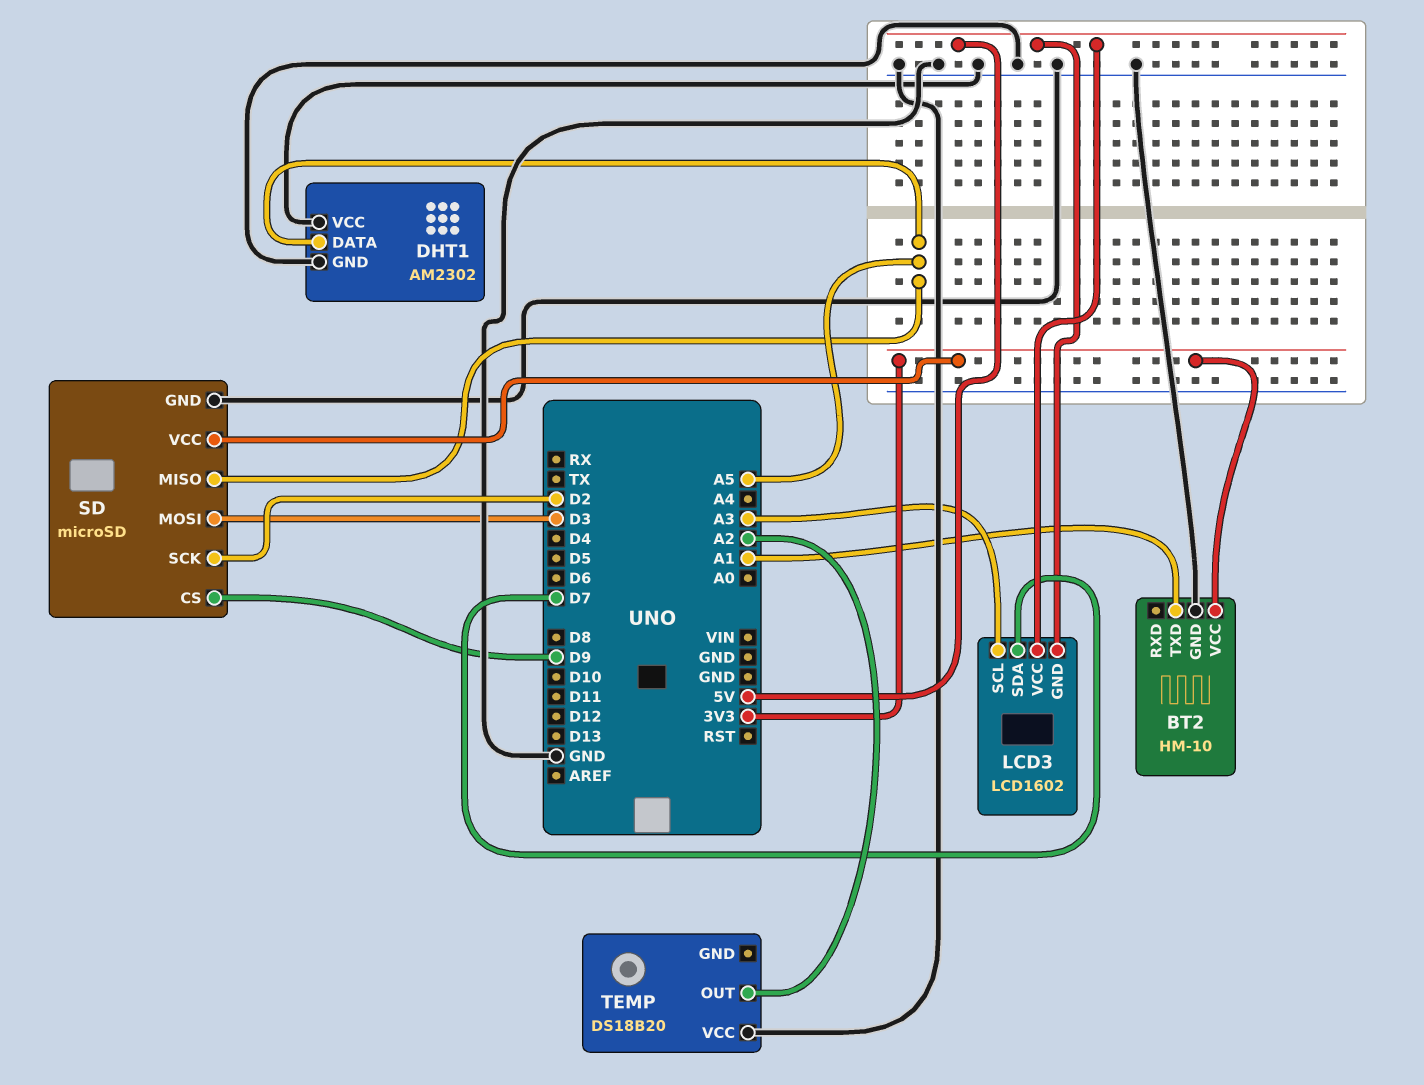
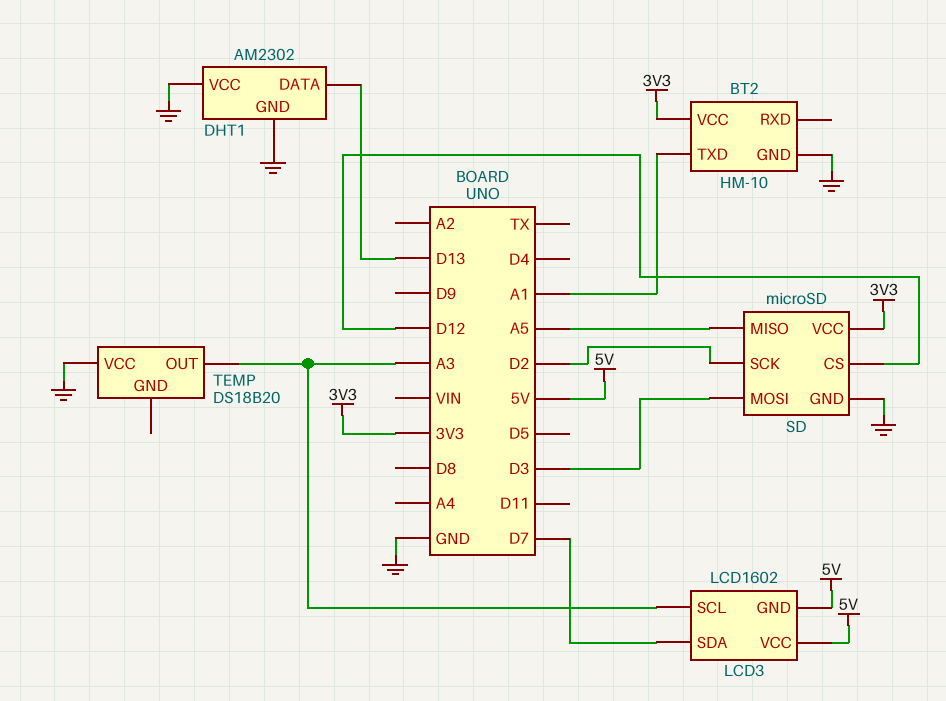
DHT1 pin DATA: A5 -> D13
SD pin CS: D9 -> D12
TEMP pin OUT: A2 -> A3

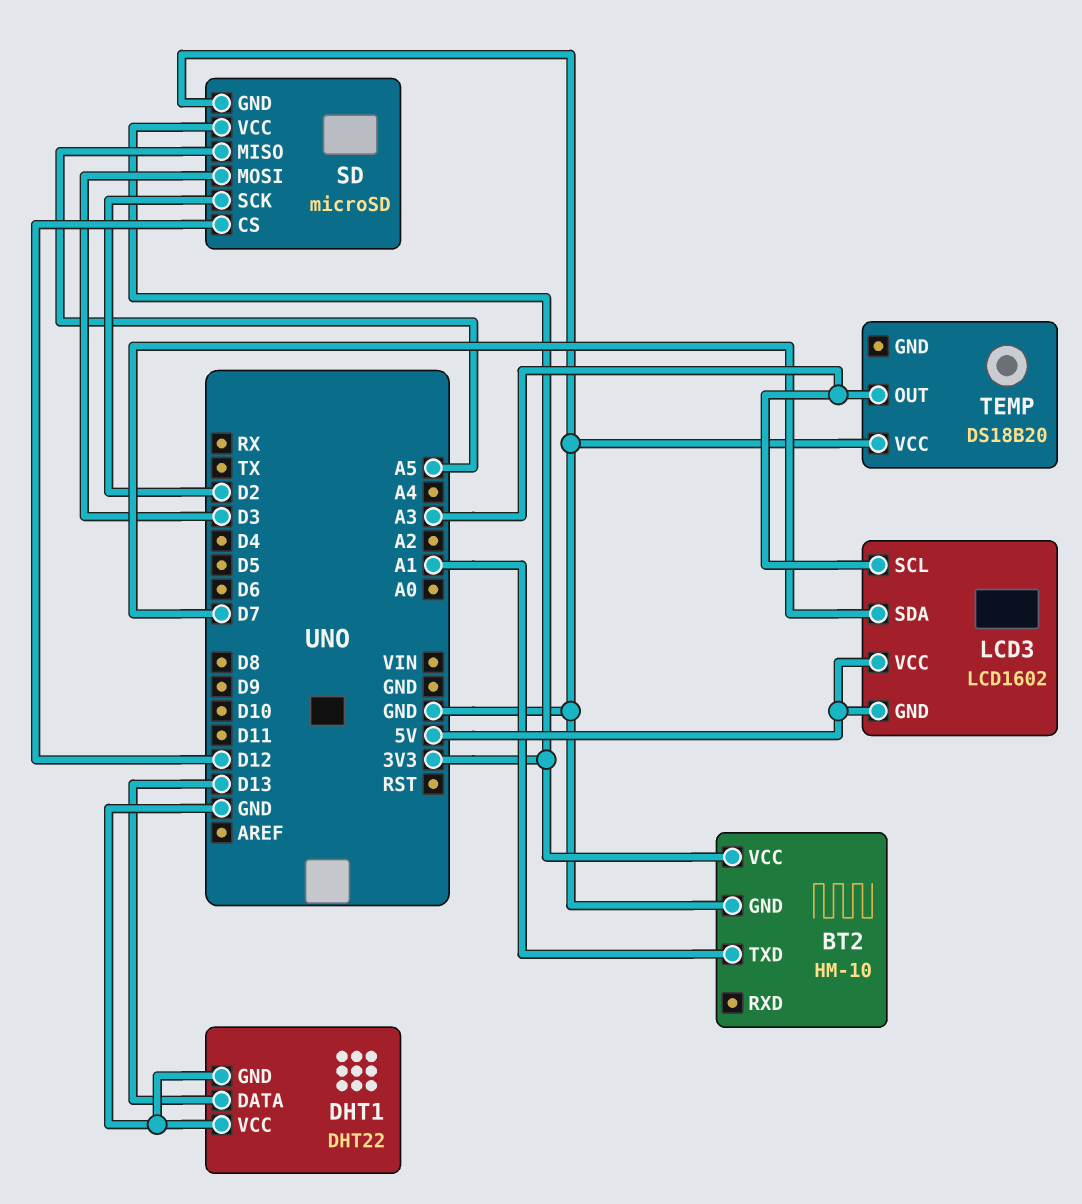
DHT1: AM2302 -> DHT22

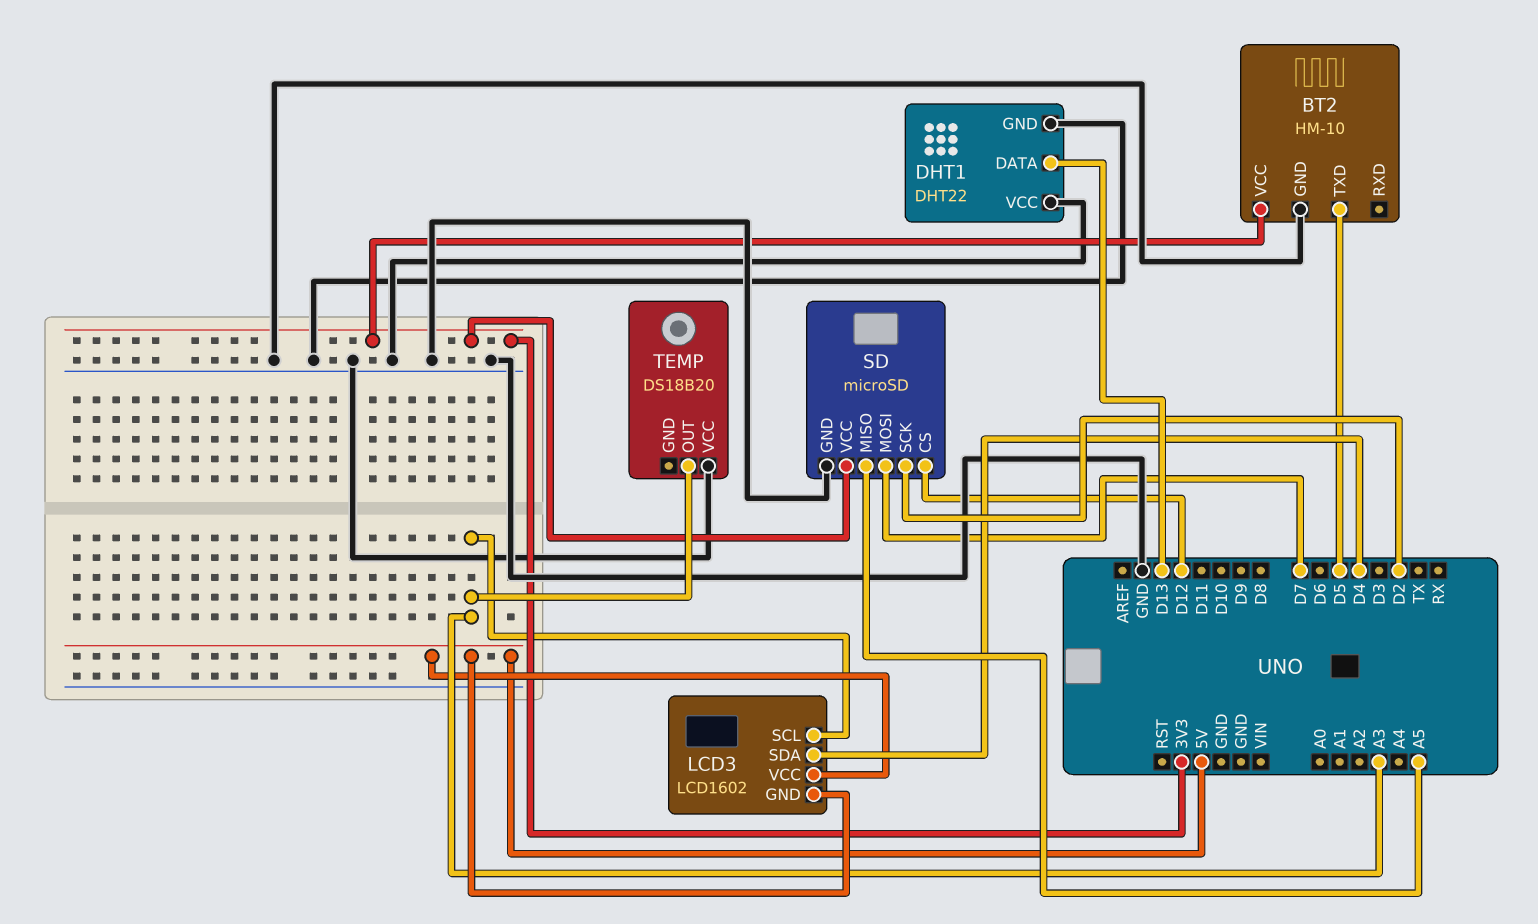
BT2 pin TXD: A1 -> D5
LCD3 pin SDA: D7 -> D4
SD pin MOSI: D3 -> D7

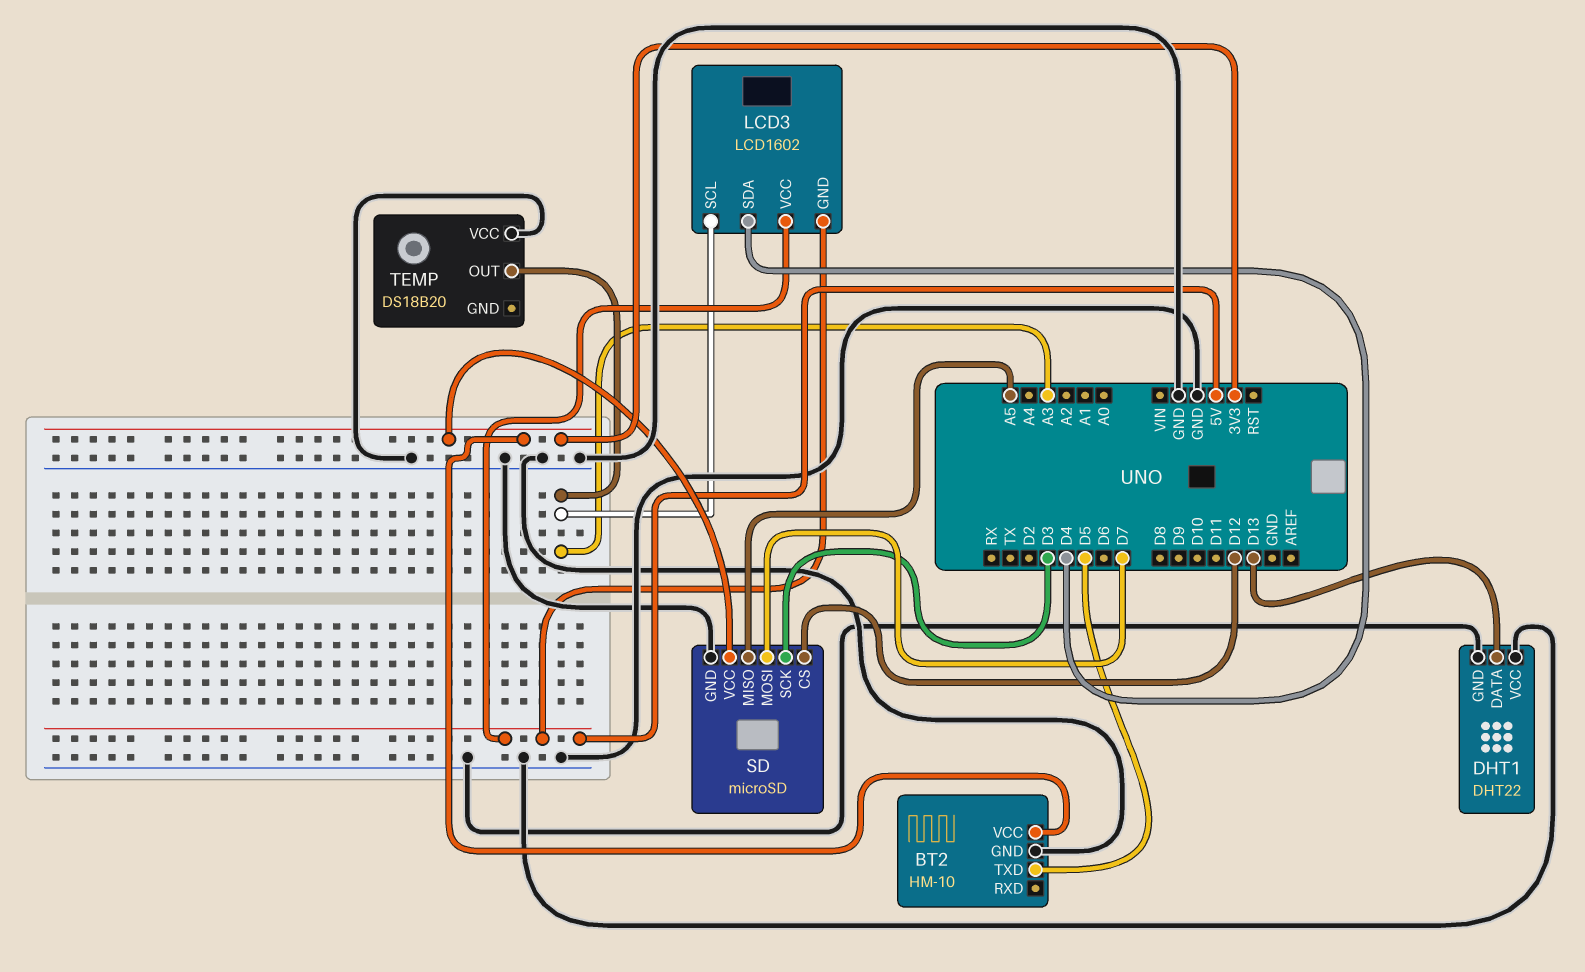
SD pin SCK: D2 -> D3

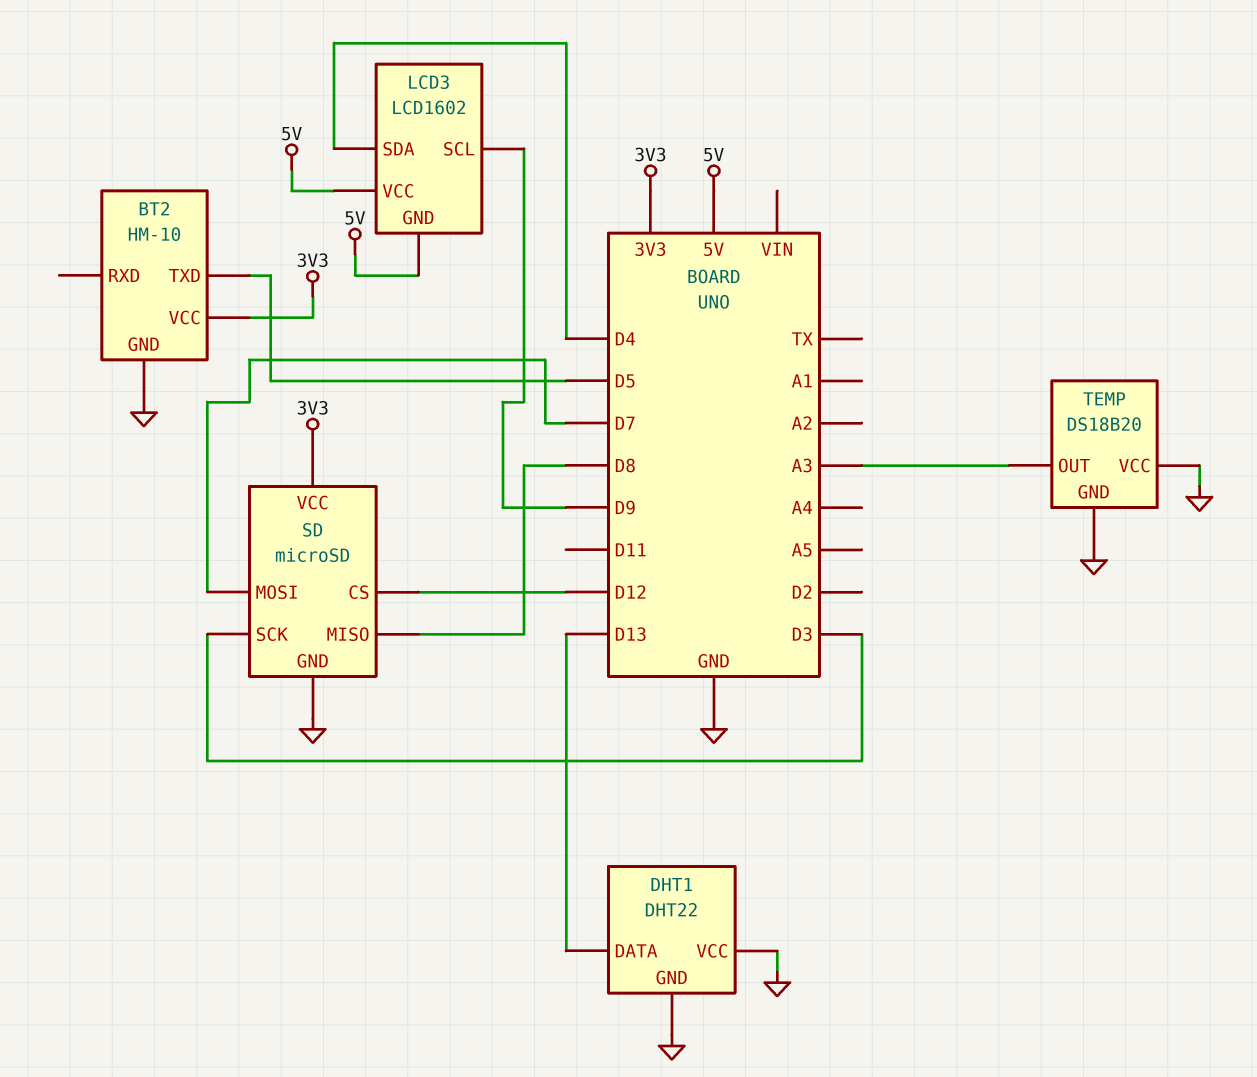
LCD3 pin SCL: A3 -> D9
SD pin MISO: A5 -> D8
TEMP pin GND: none -> GND

